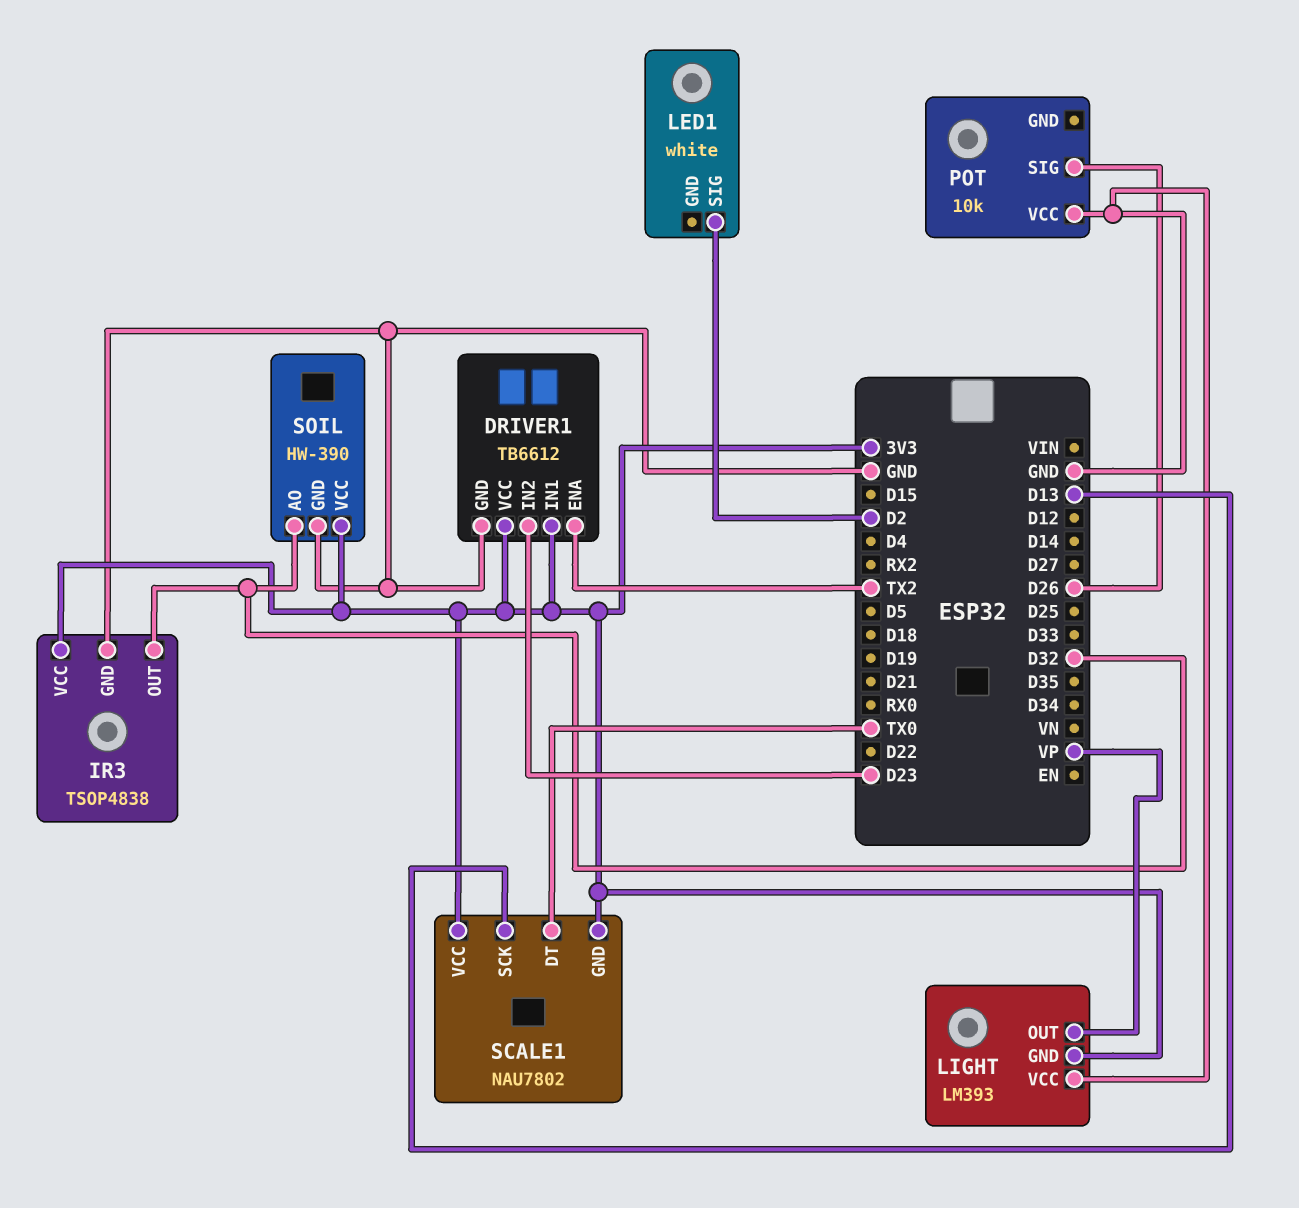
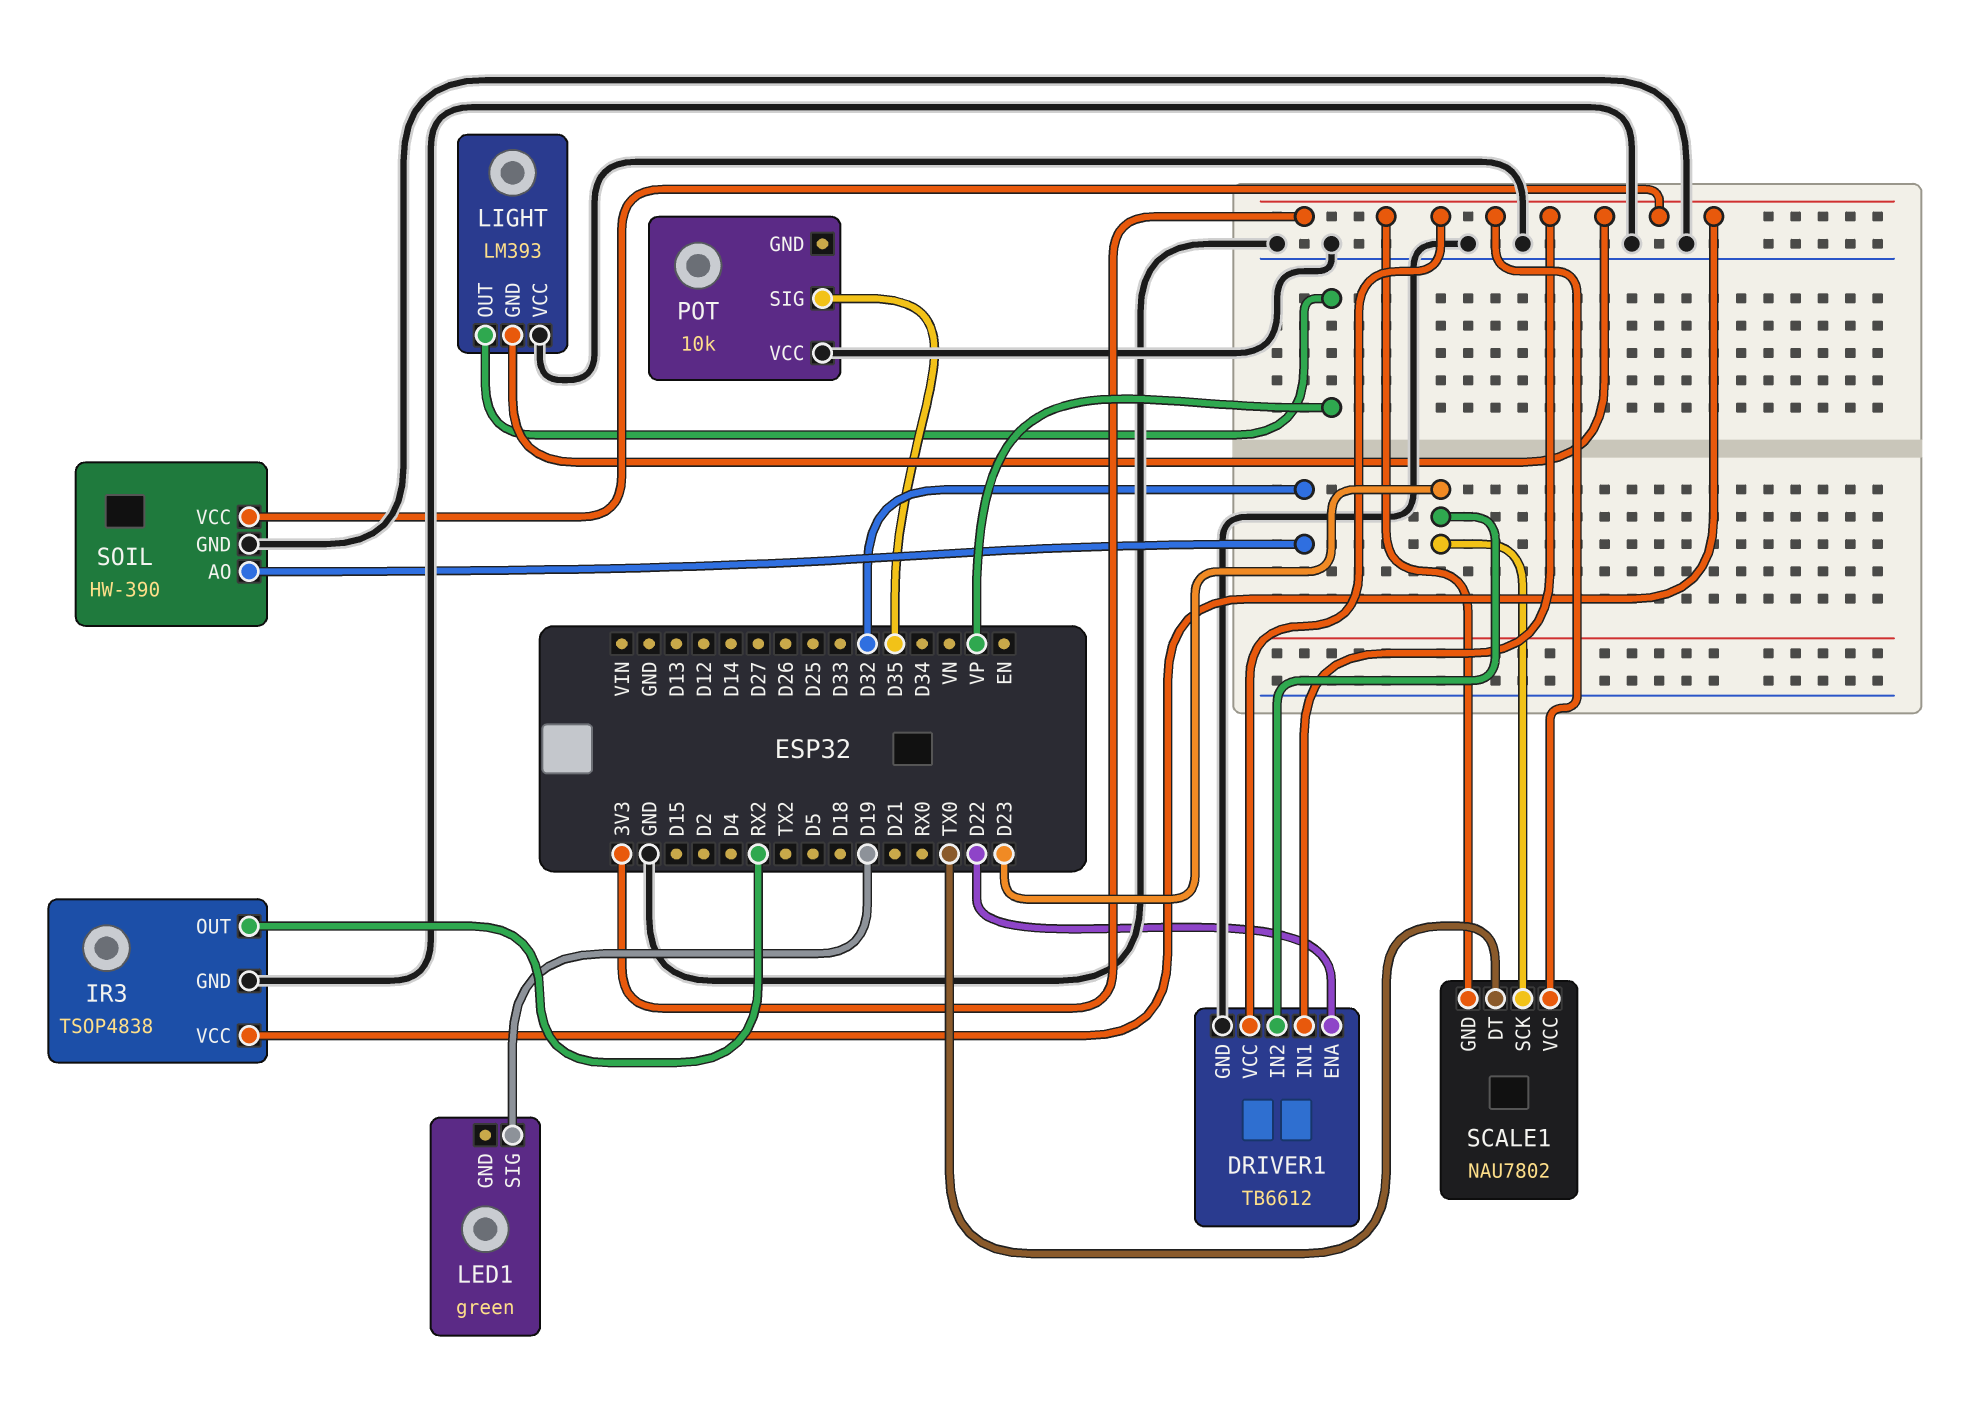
DRIVER1 pin ENA: TX2 -> D22
IR3 pin OUT: D32 -> RX2
LED1: white -> green
LED1 pin SIG: D2 -> D19
POT pin SIG: D26 -> D35
SCALE1 pin SCK: D13 -> D23

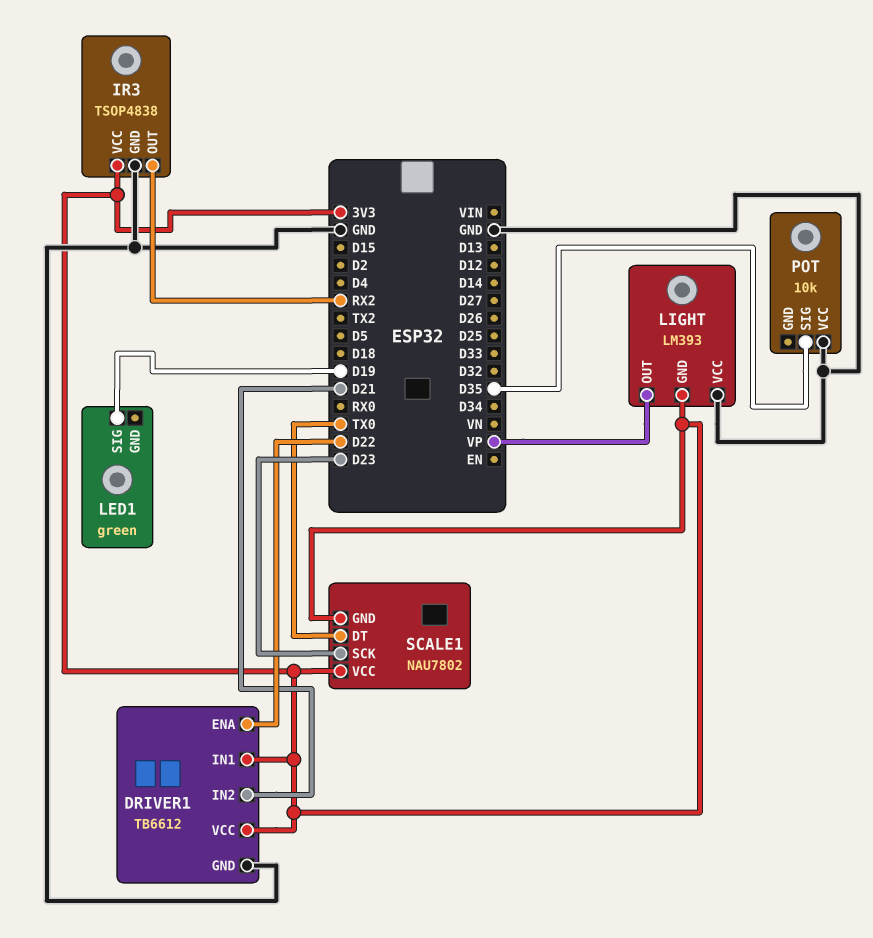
DRIVER1 pin IN2: D23 -> D21
SOIL: HW-390 -> none
SOIL pin AO: D32 -> none
SOIL pin GND: GND -> none
SOIL pin VCC: 3V3 -> none

